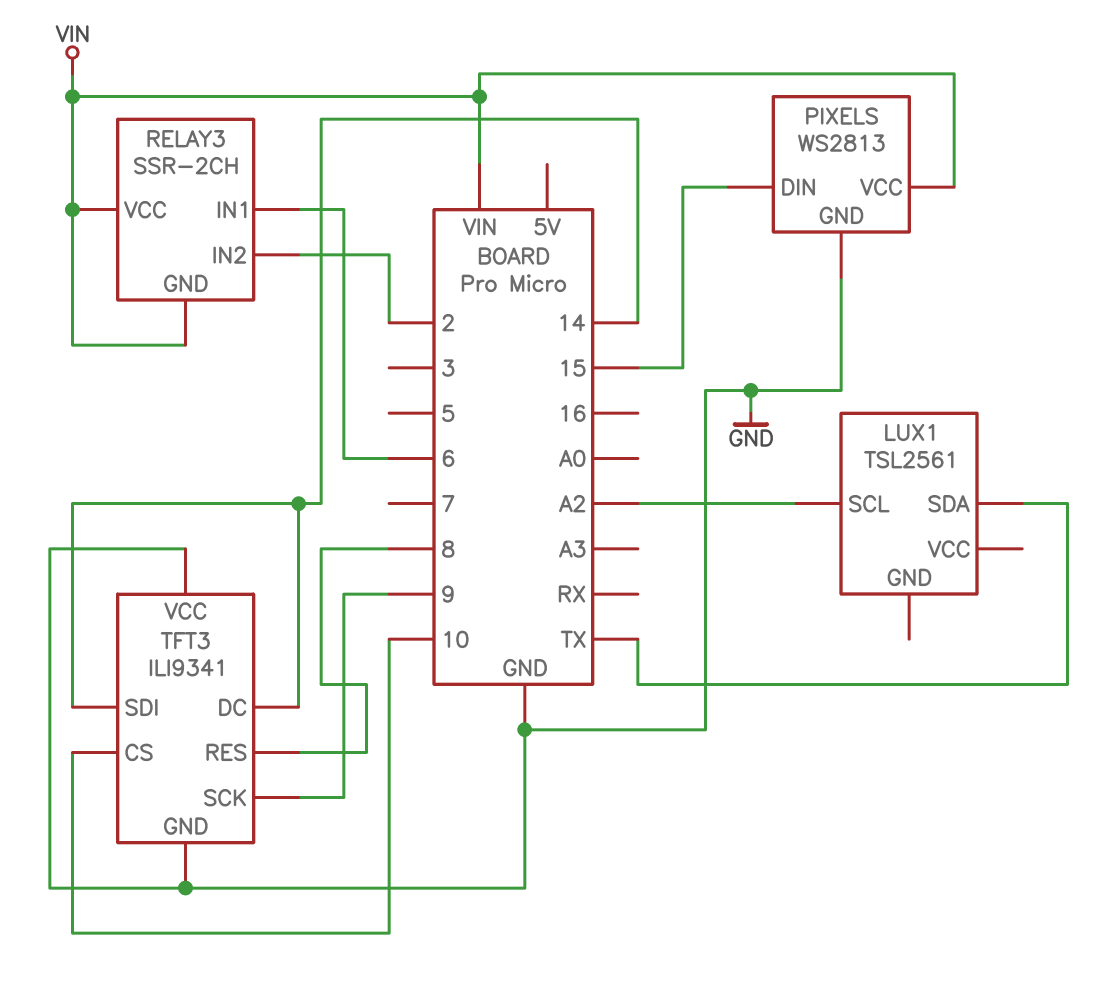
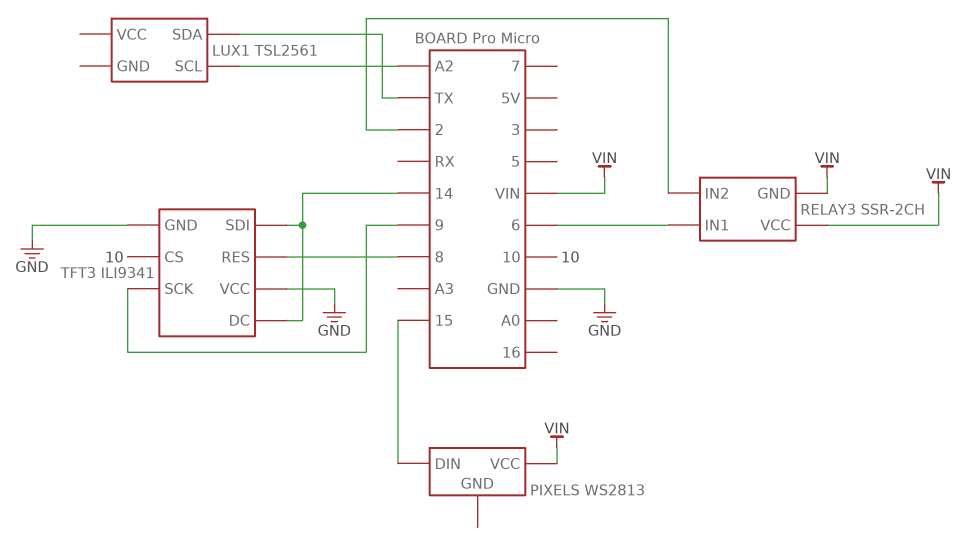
PIXELS pin GND: GND -> none

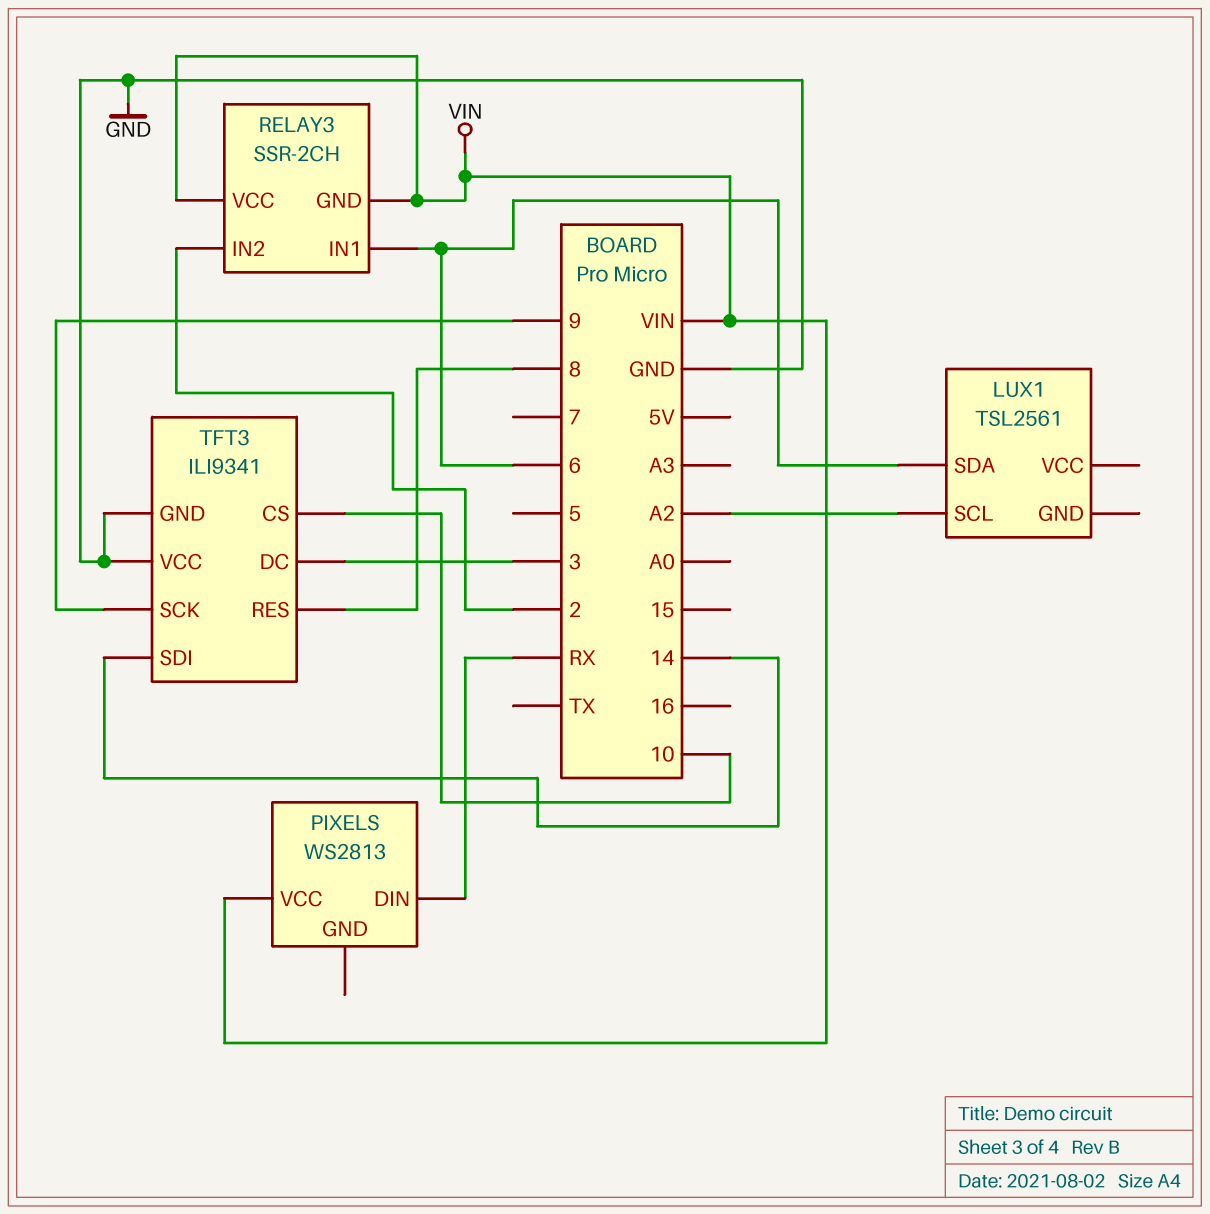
LUX1 pin SDA: TX -> 6
PIXELS pin DIN: 15 -> RX
TFT3 pin DC: 14 -> 3

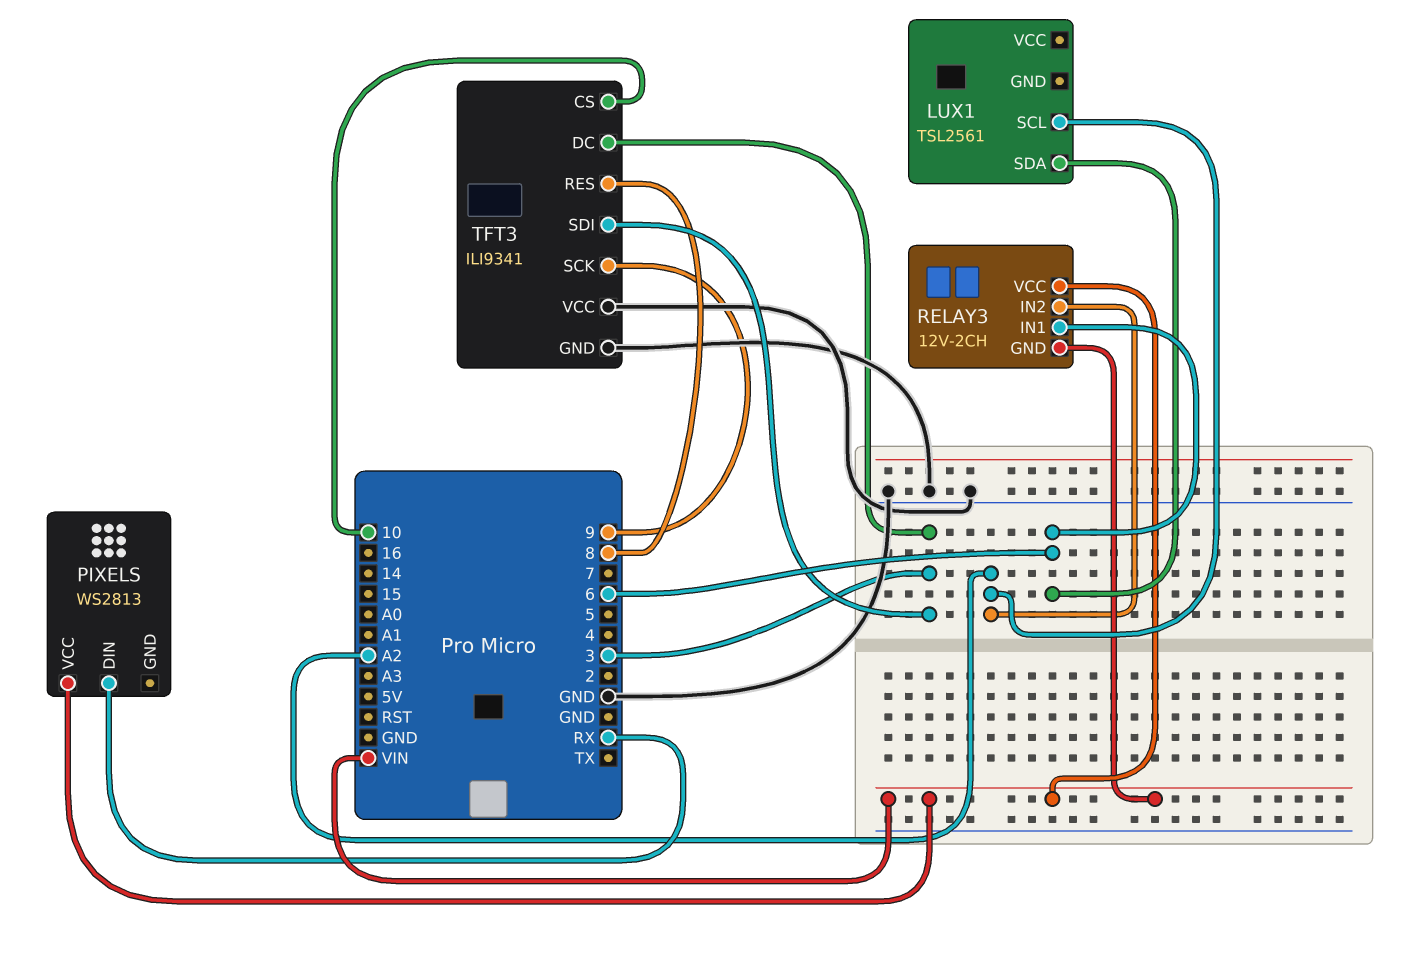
RELAY3: SSR-2CH -> 12V-2CH
RELAY3 pin IN2: 2 -> A2
TFT3 pin SDI: 14 -> 3

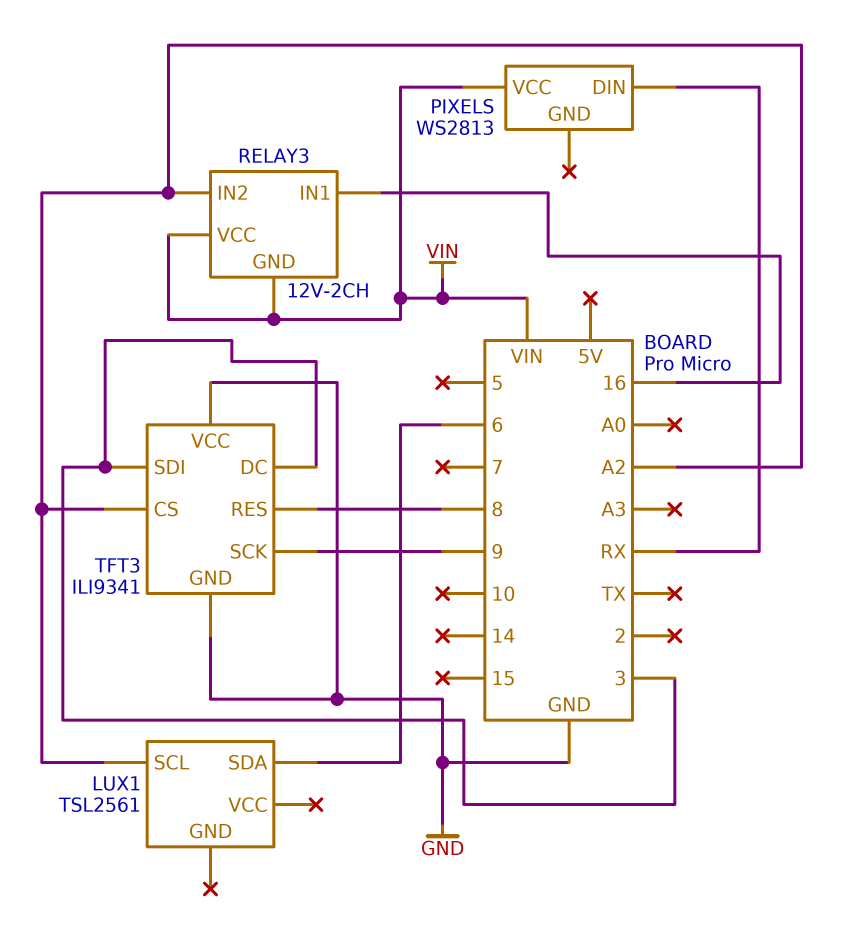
RELAY3 pin IN1: 6 -> 16
TFT3 pin CS: 10 -> A2

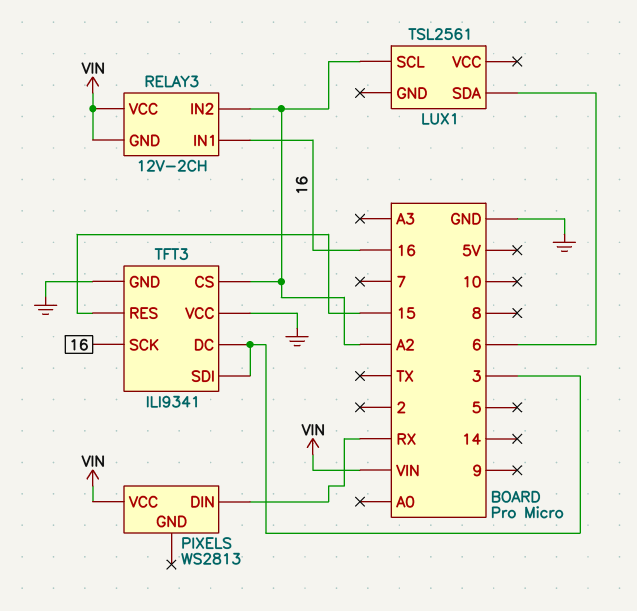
TFT3 pin RES: 8 -> 15
TFT3 pin SCK: 9 -> 16

